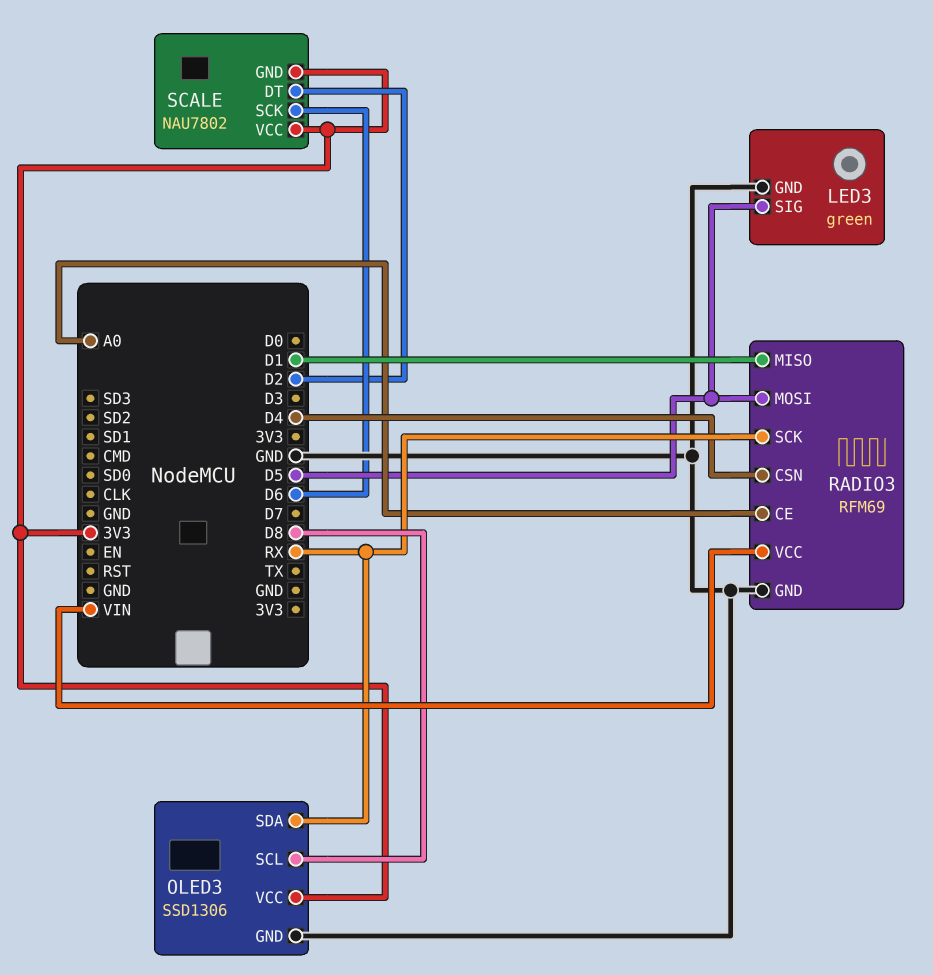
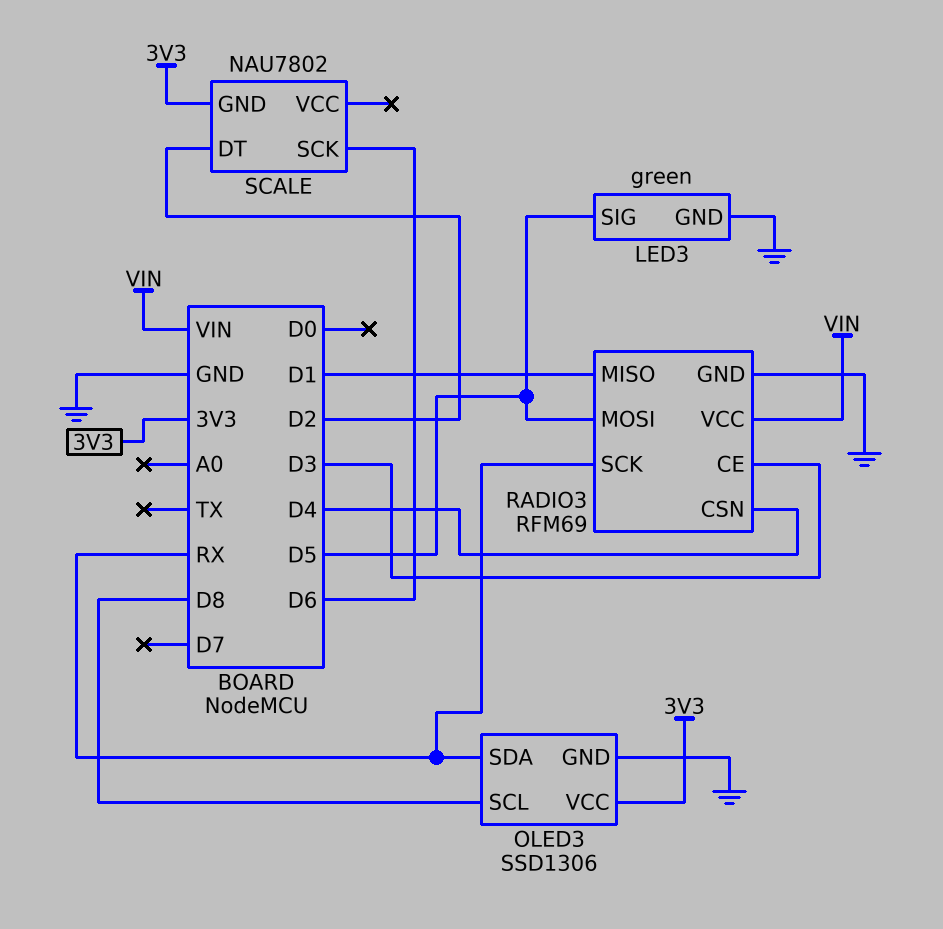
RADIO3 pin CE: A0 -> D3
SCALE pin VCC: 3V3 -> none

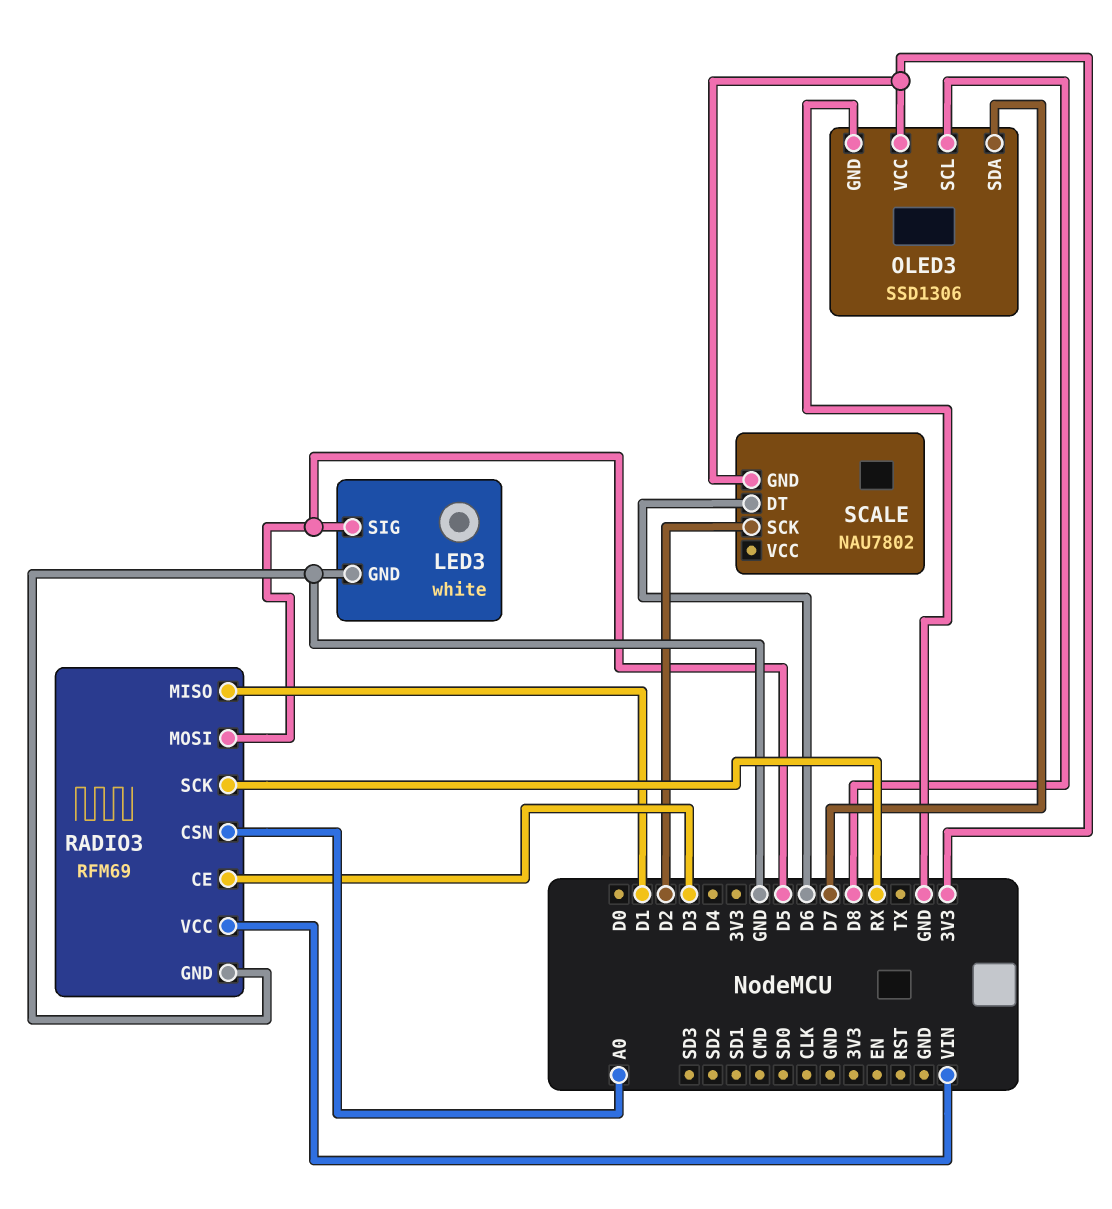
LED3: green -> white
OLED3 pin SDA: RX -> D7
RADIO3 pin CSN: D4 -> A0
SCALE pin DT: D2 -> D6
SCALE pin SCK: D6 -> D2

